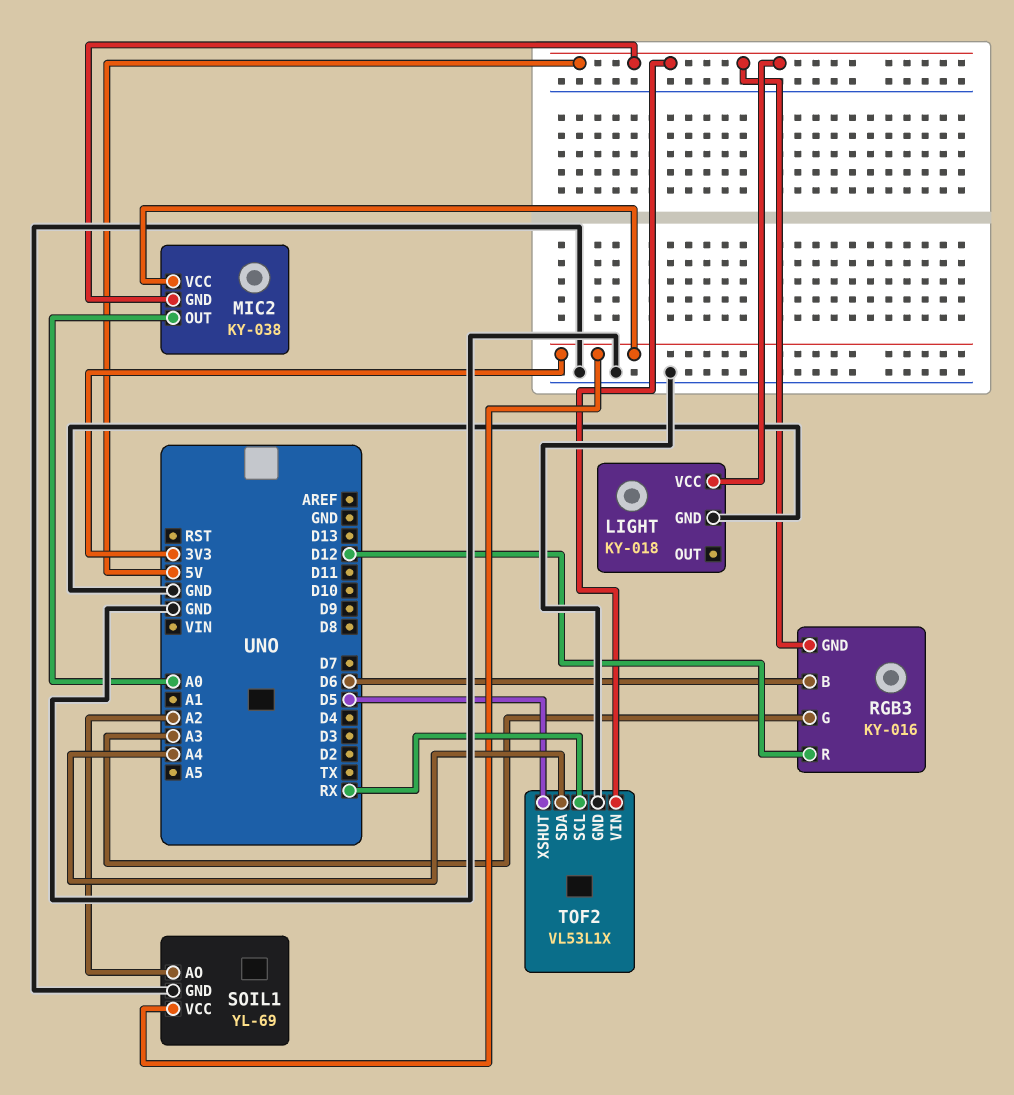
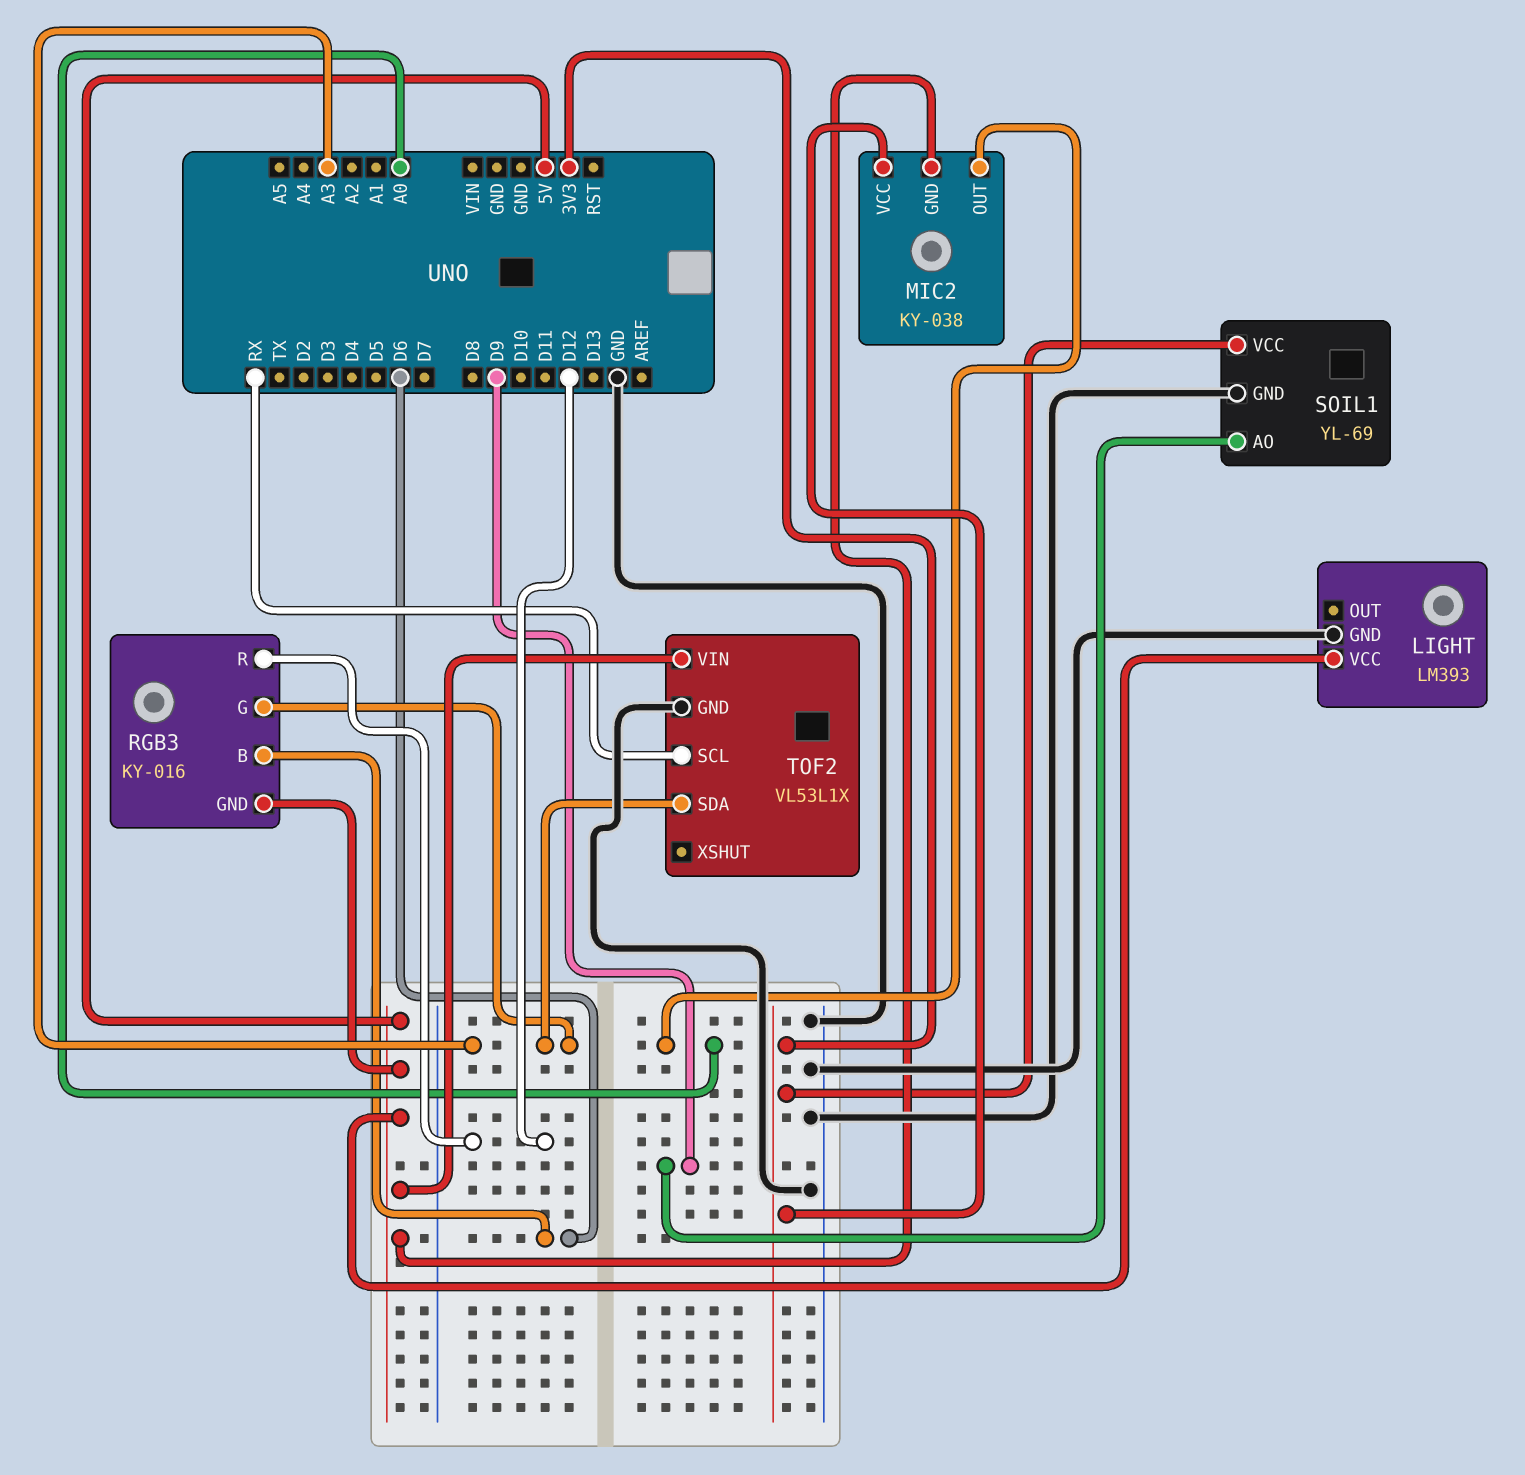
LIGHT: KY-018 -> LM393
SOIL1 pin AO: A2 -> D9
TOF2 pin SDA: A4 -> A3
TOF2 pin XSHUT: D5 -> none

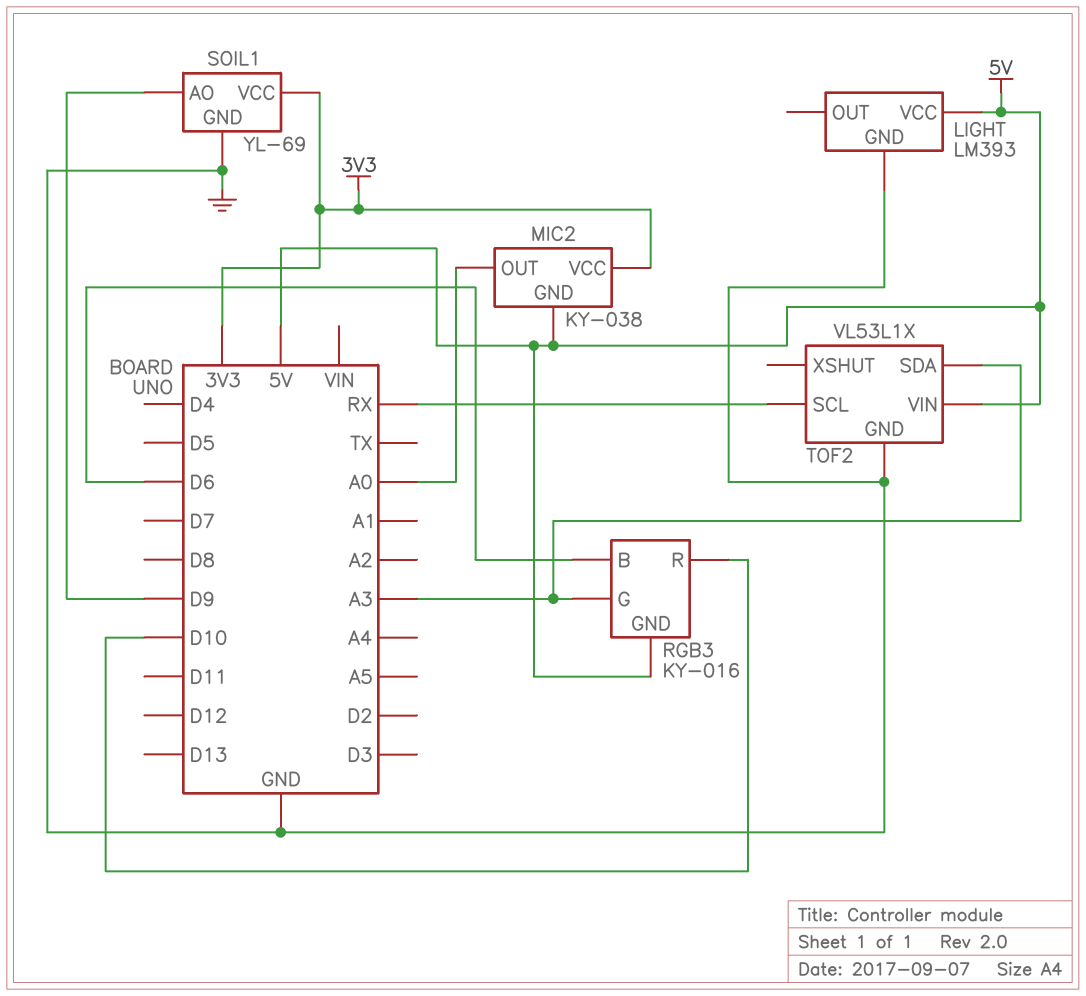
RGB3 pin R: D12 -> D10

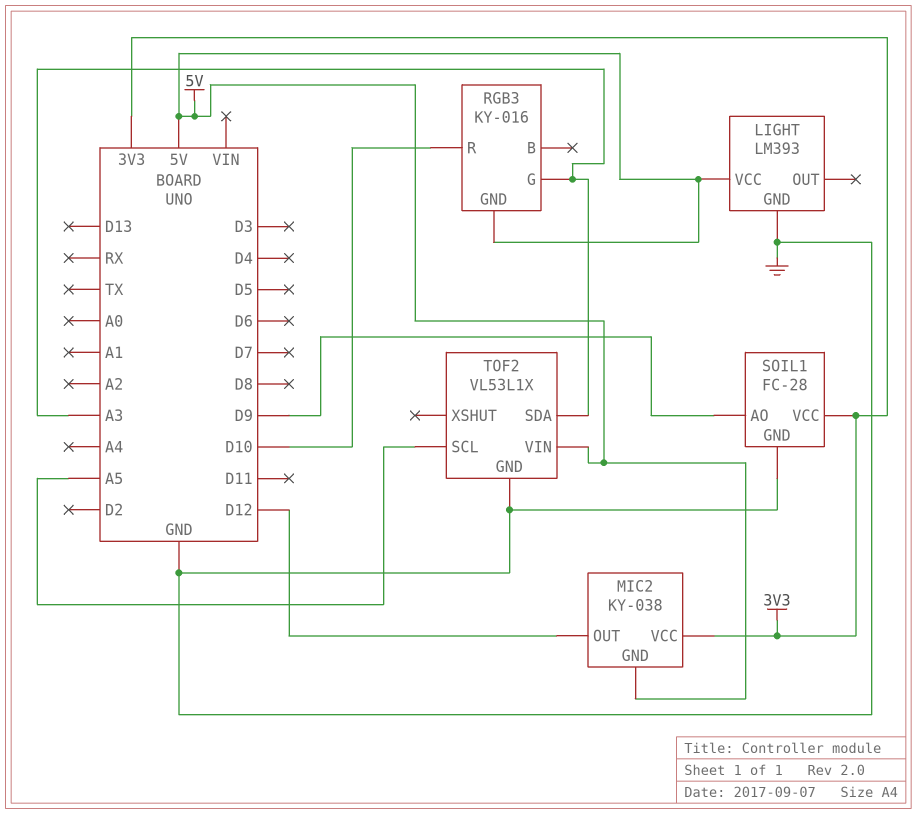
MIC2 pin OUT: A0 -> D12
RGB3 pin B: D6 -> none
SOIL1: YL-69 -> FC-28
TOF2 pin SCL: RX -> A5

